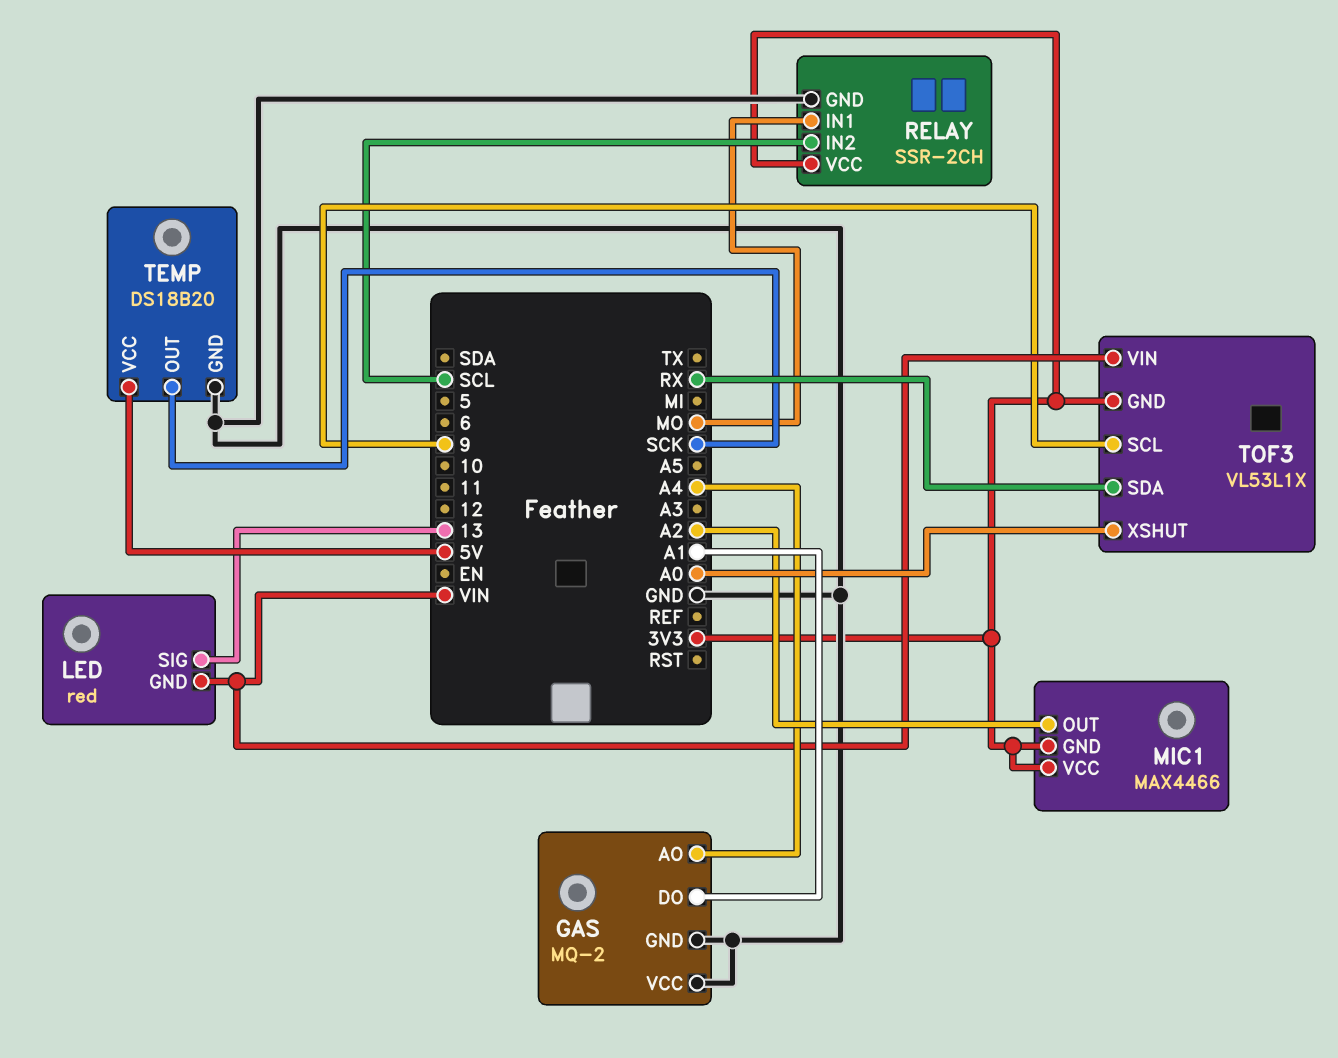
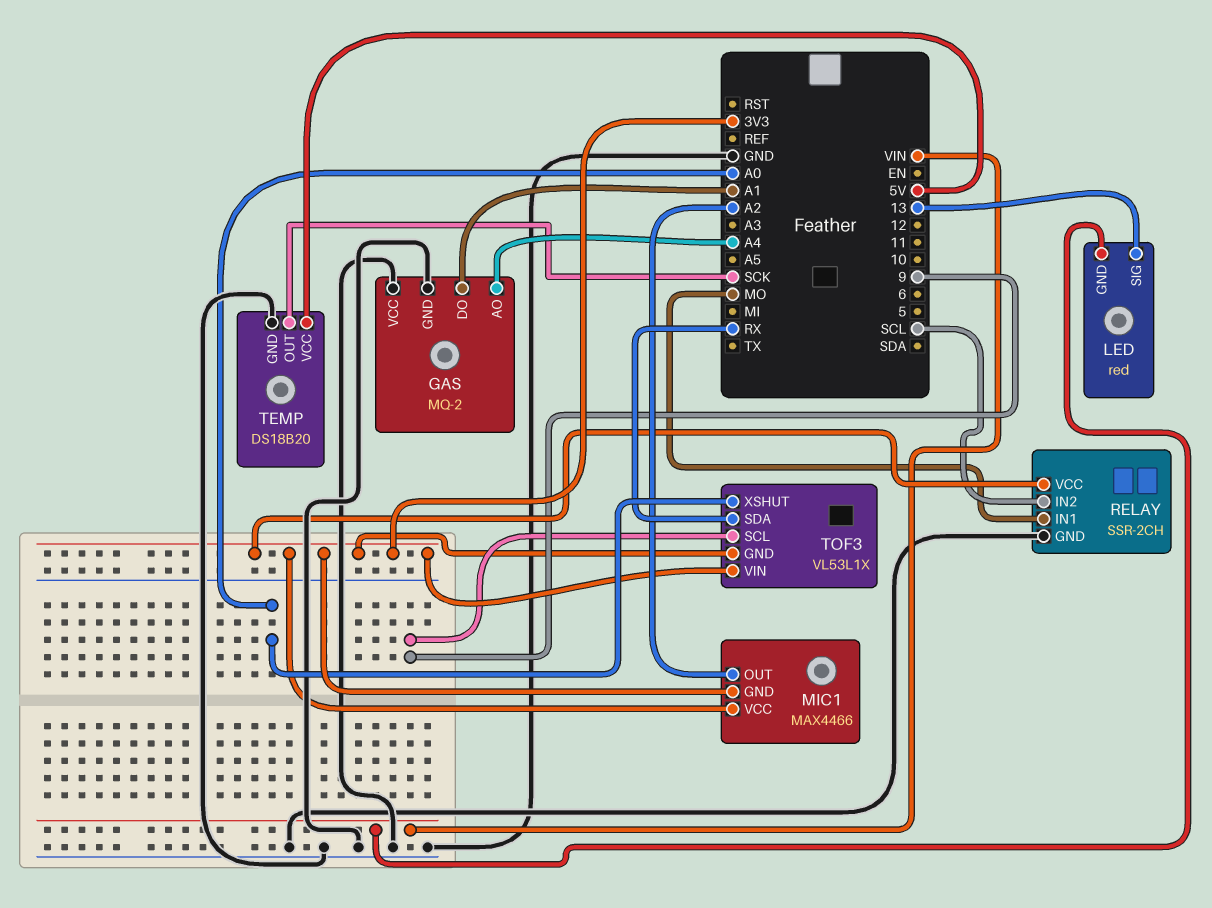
TOF3 pin VIN: VIN -> 3V3

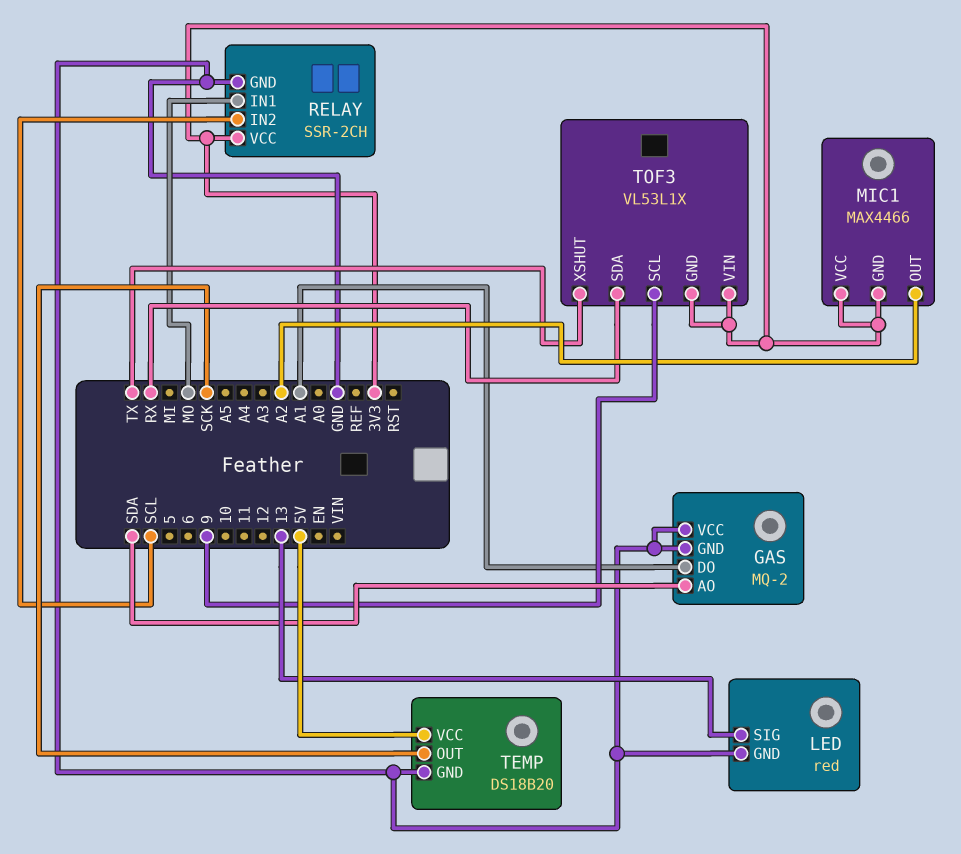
GAS pin AO: A4 -> SDA
LED pin GND: VIN -> GND
TOF3 pin XSHUT: A0 -> TX

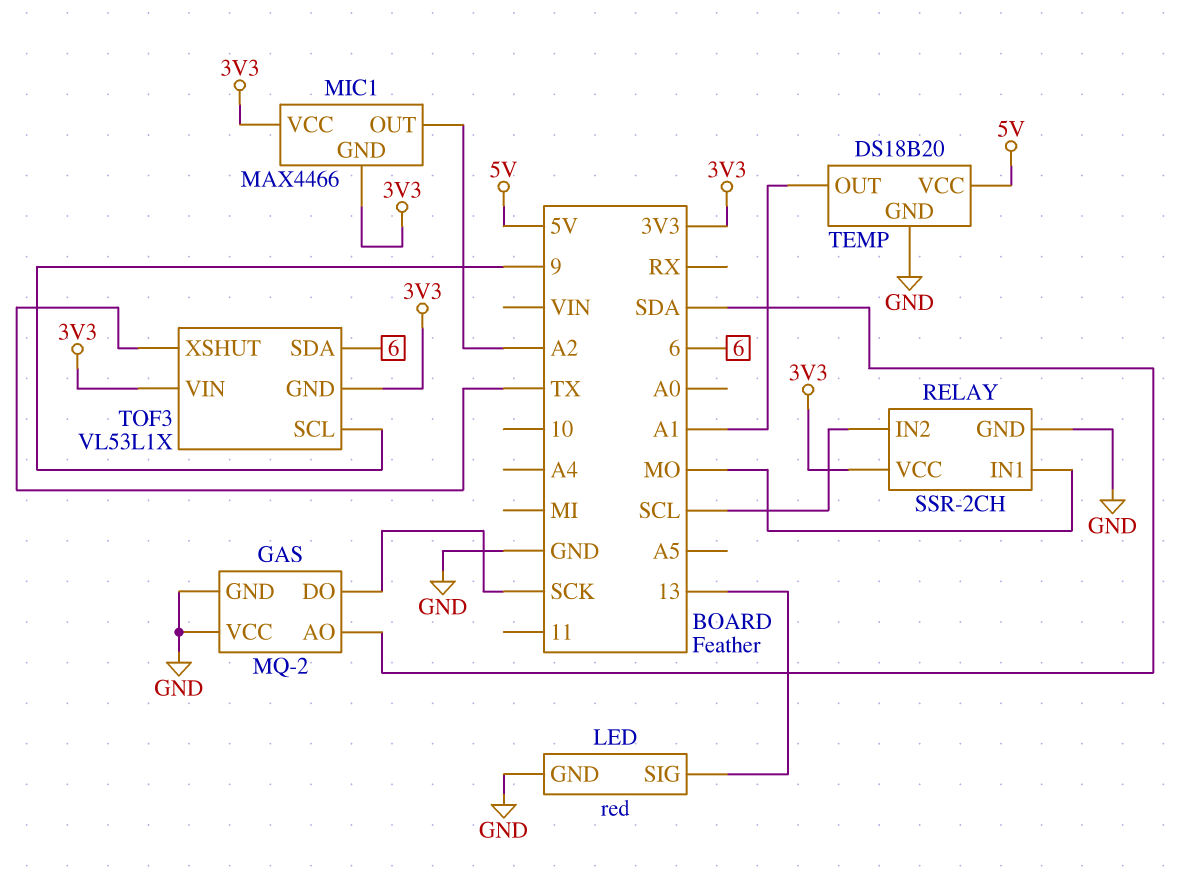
GAS pin DO: A1 -> SCK
TEMP pin OUT: SCK -> A1
TOF3 pin SDA: RX -> 6

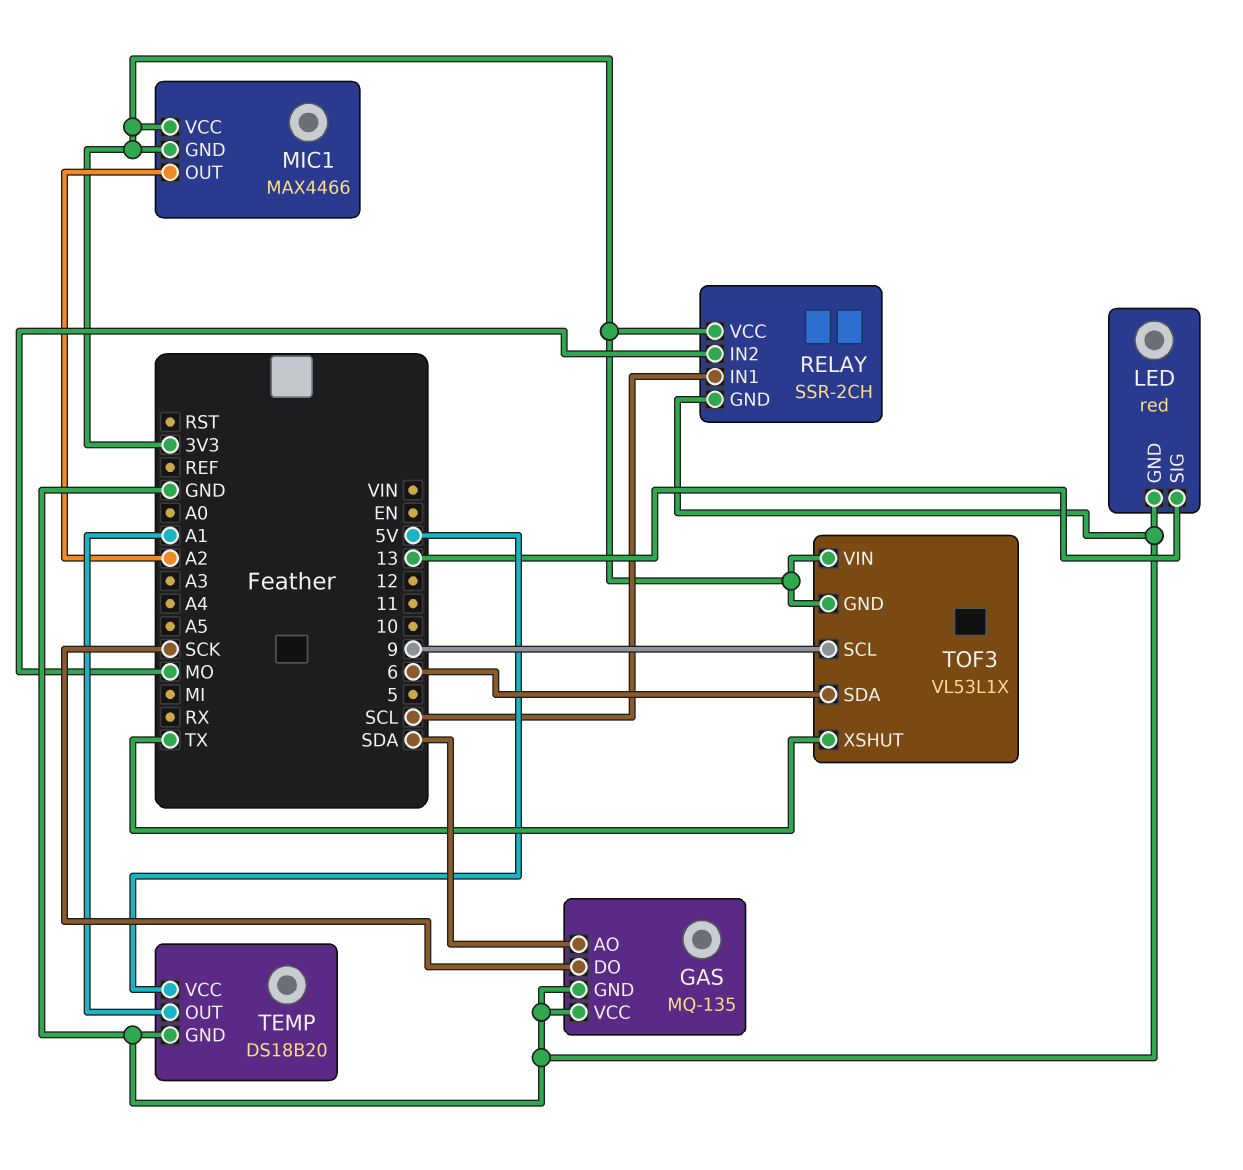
GAS: MQ-2 -> MQ-135
RELAY pin IN1: MO -> SCL
RELAY pin IN2: SCL -> MO

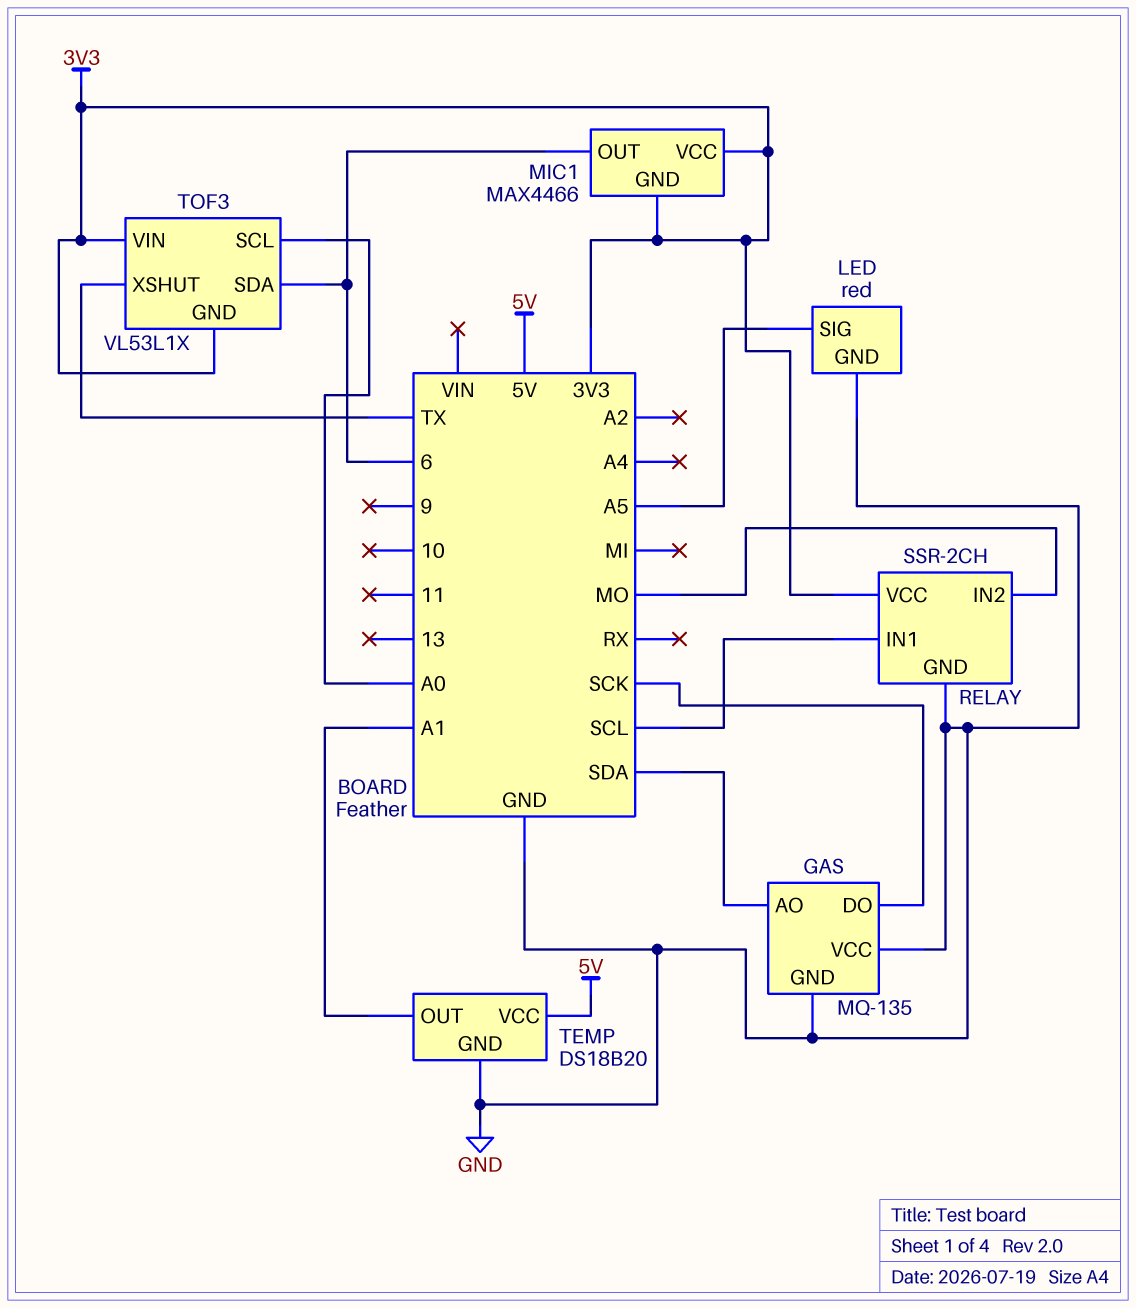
LED pin SIG: 13 -> A5
MIC1 pin OUT: A2 -> 6
TOF3 pin SCL: 9 -> A0

